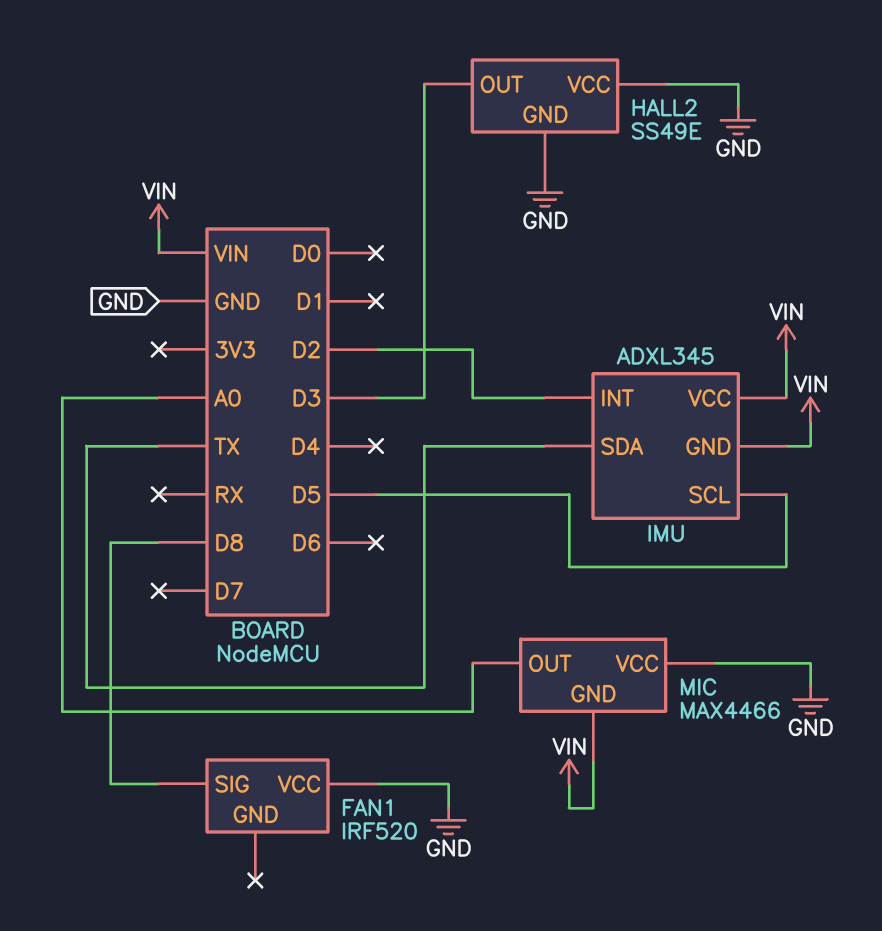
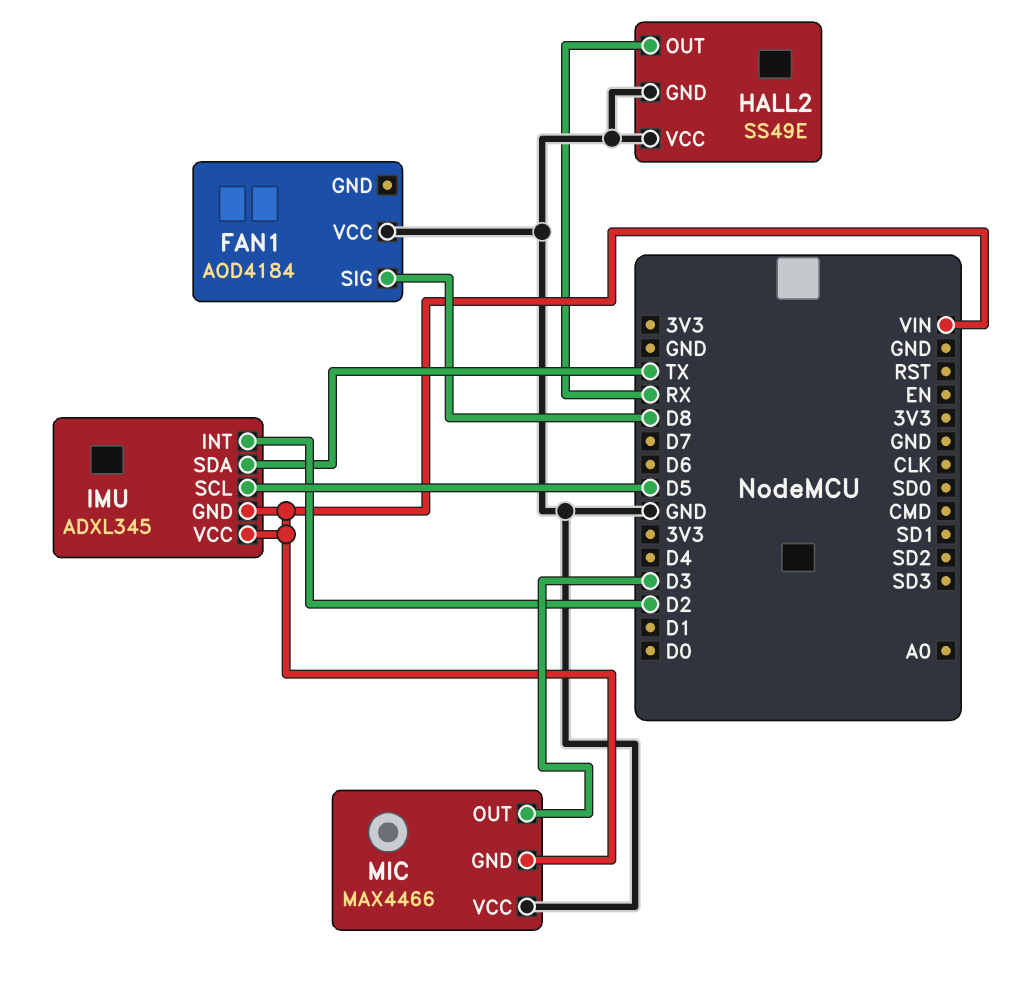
FAN1: IRF520 -> AOD4184
HALL2 pin OUT: D3 -> RX
MIC pin OUT: A0 -> D3

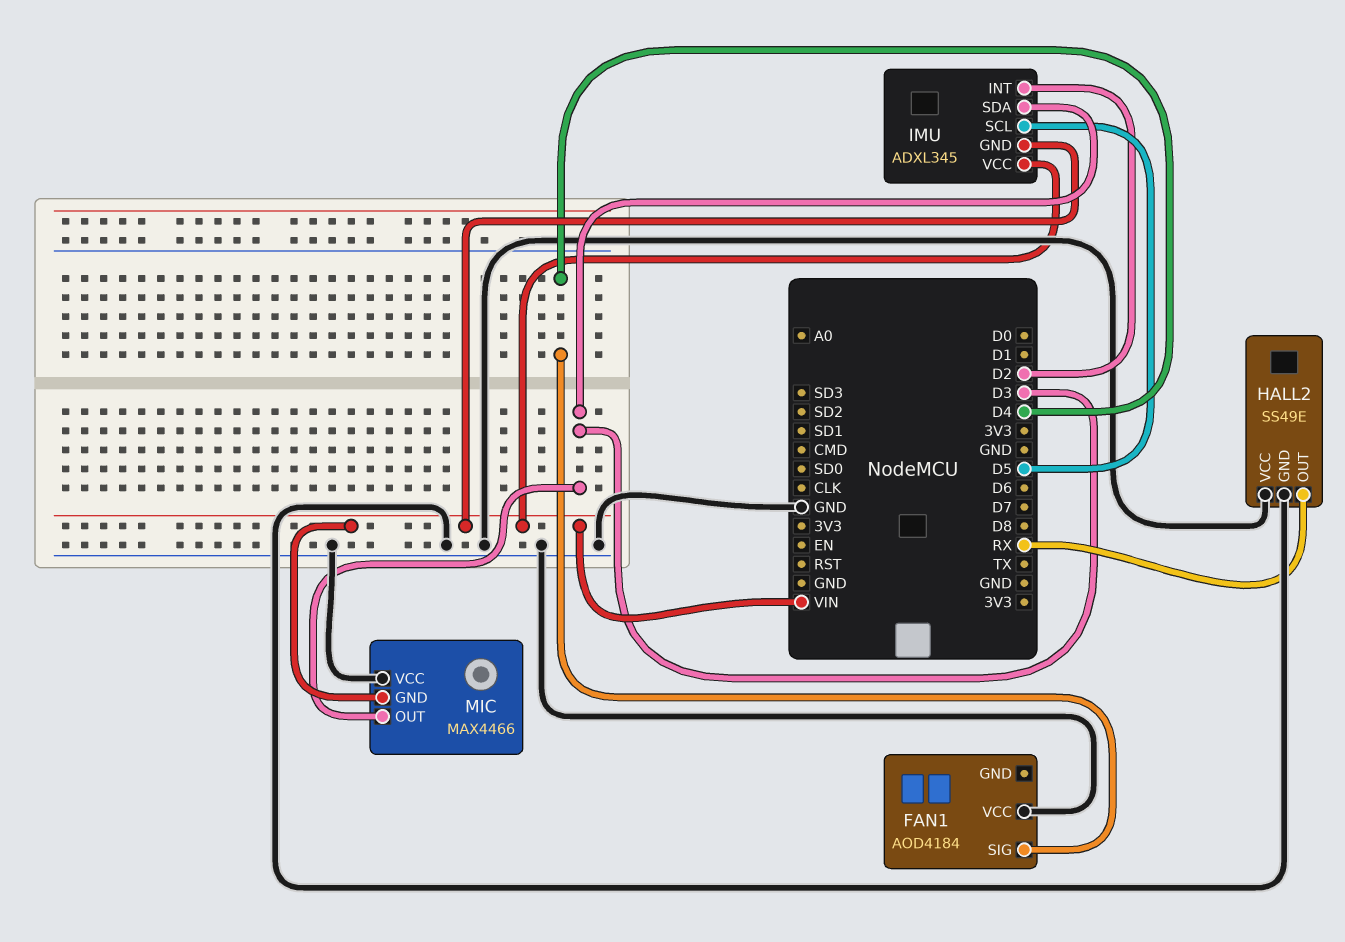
FAN1 pin SIG: D8 -> D4
IMU pin SDA: TX -> D3

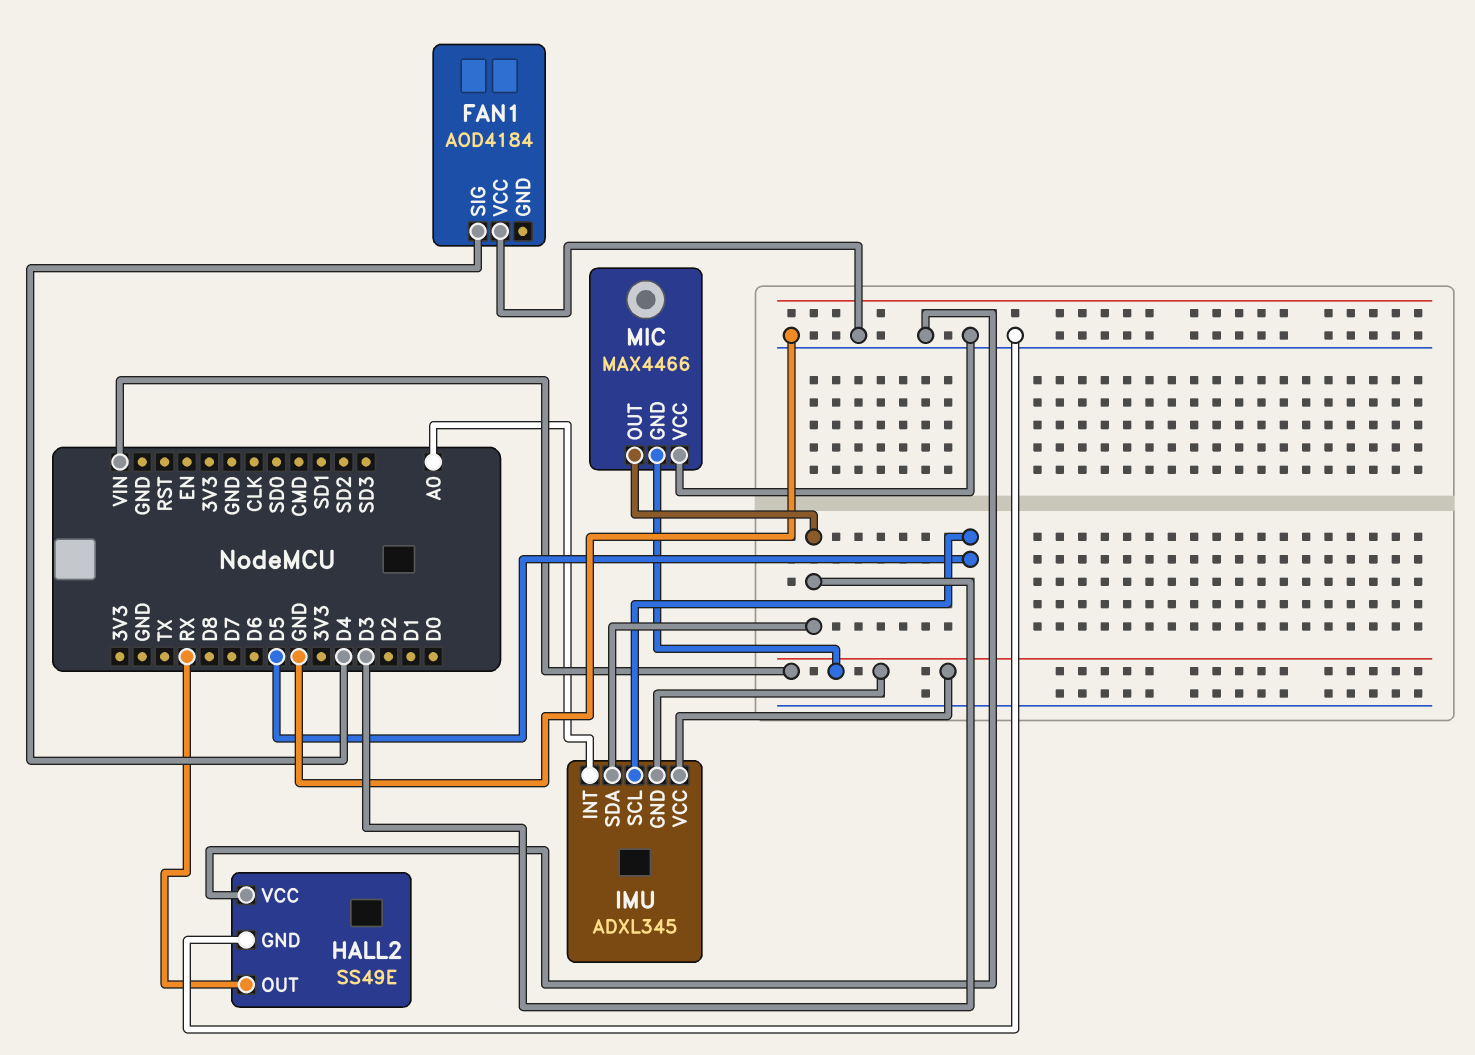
IMU pin INT: D2 -> A0

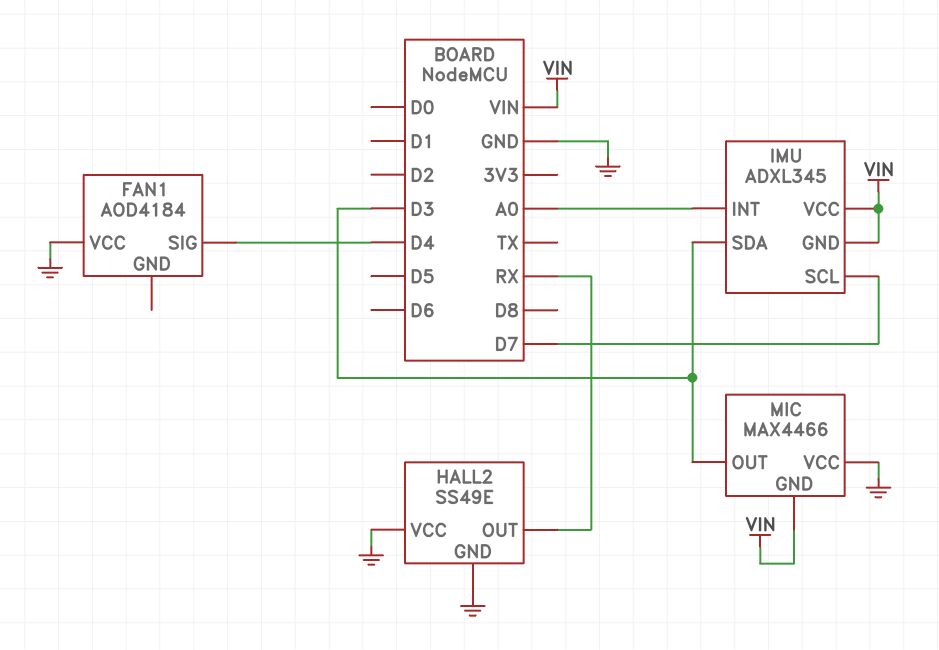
IMU pin SCL: D5 -> D7

